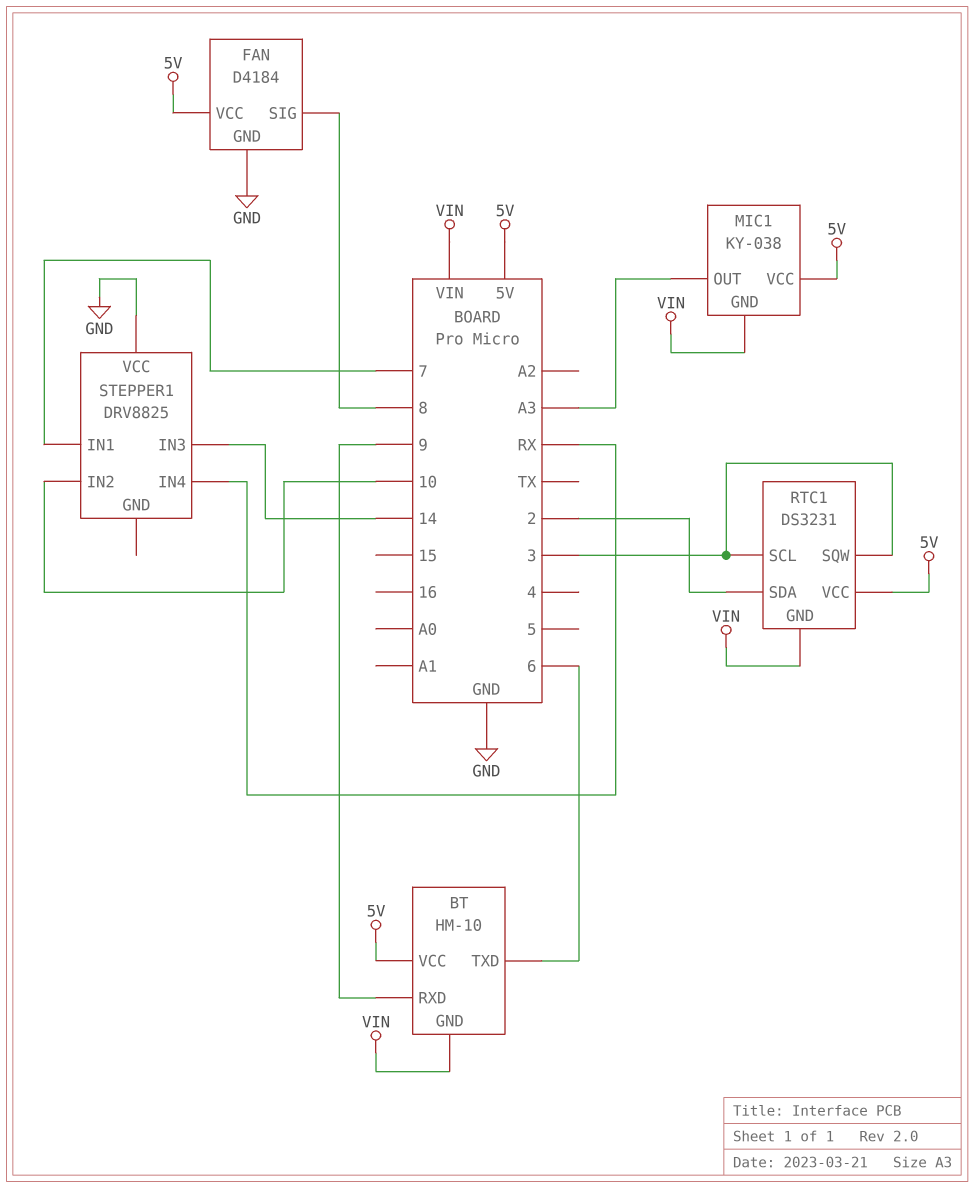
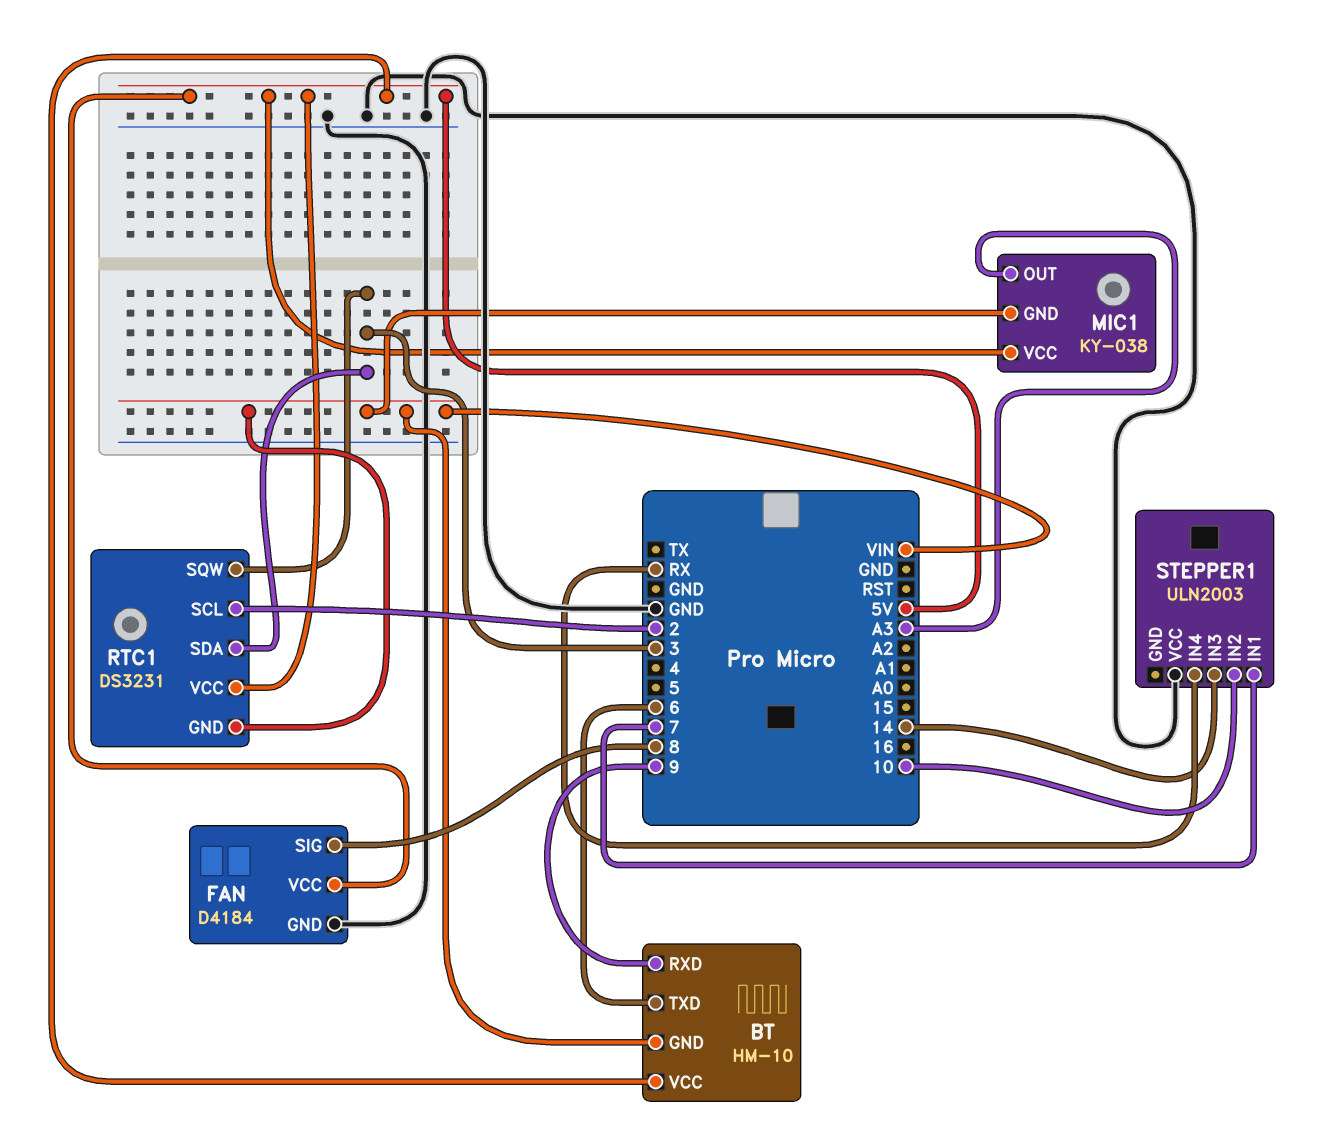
RTC1 pin SCL: 3 -> 2
RTC1 pin SDA: 2 -> 3
STEPPER1: DRV8825 -> ULN2003

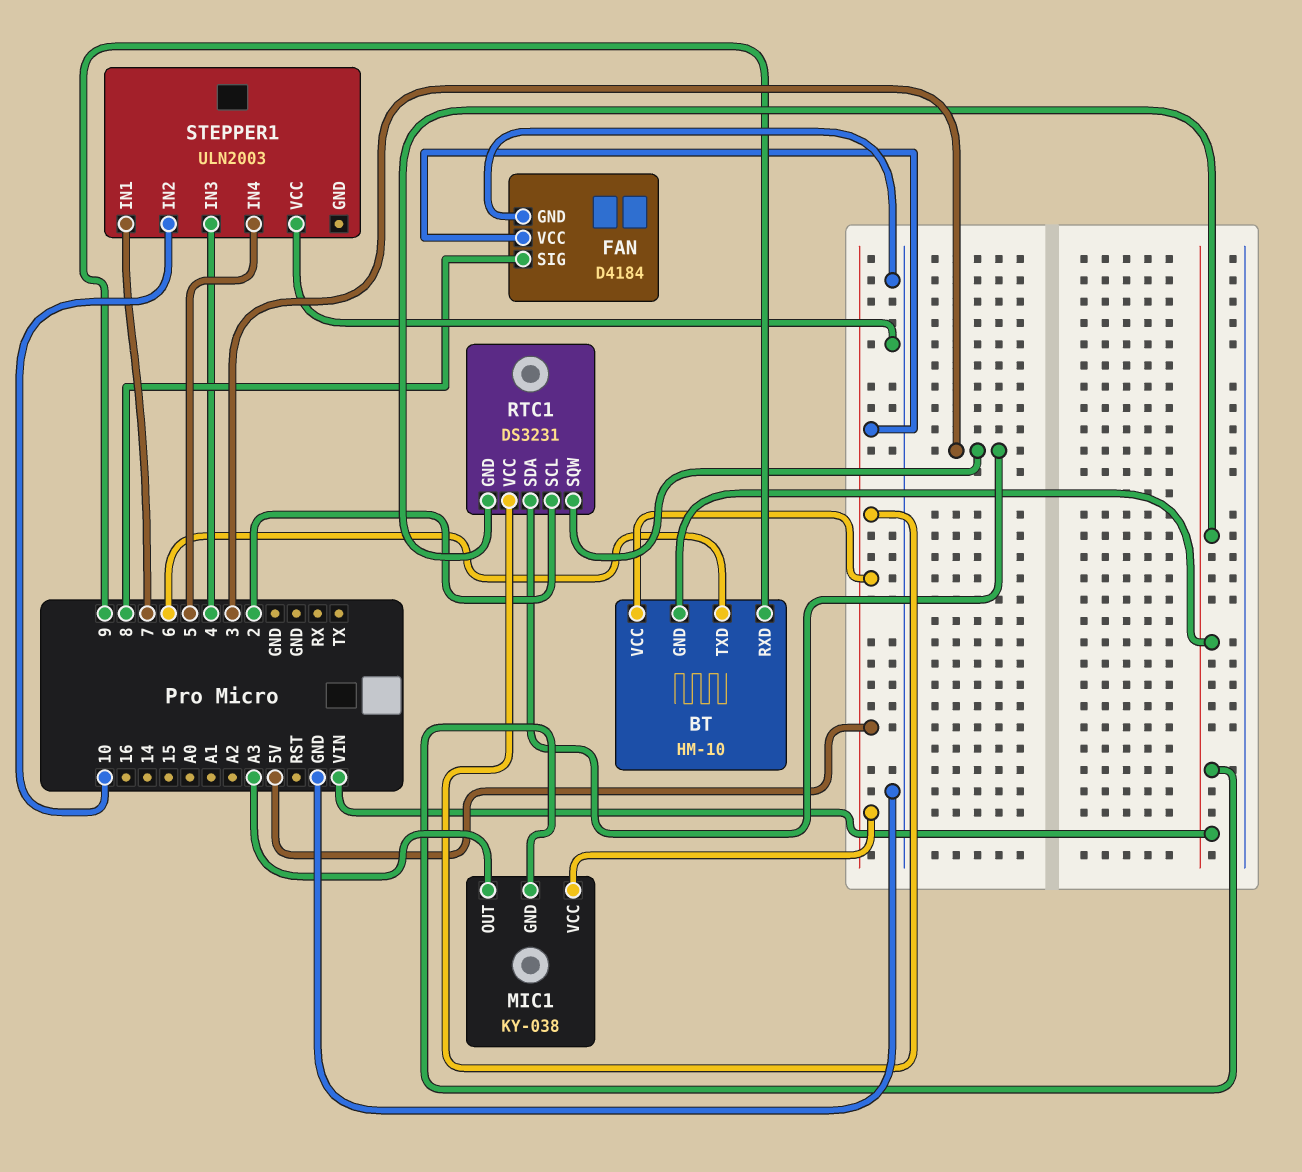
STEPPER1 pin IN3: 14 -> 4
STEPPER1 pin IN4: RX -> 5

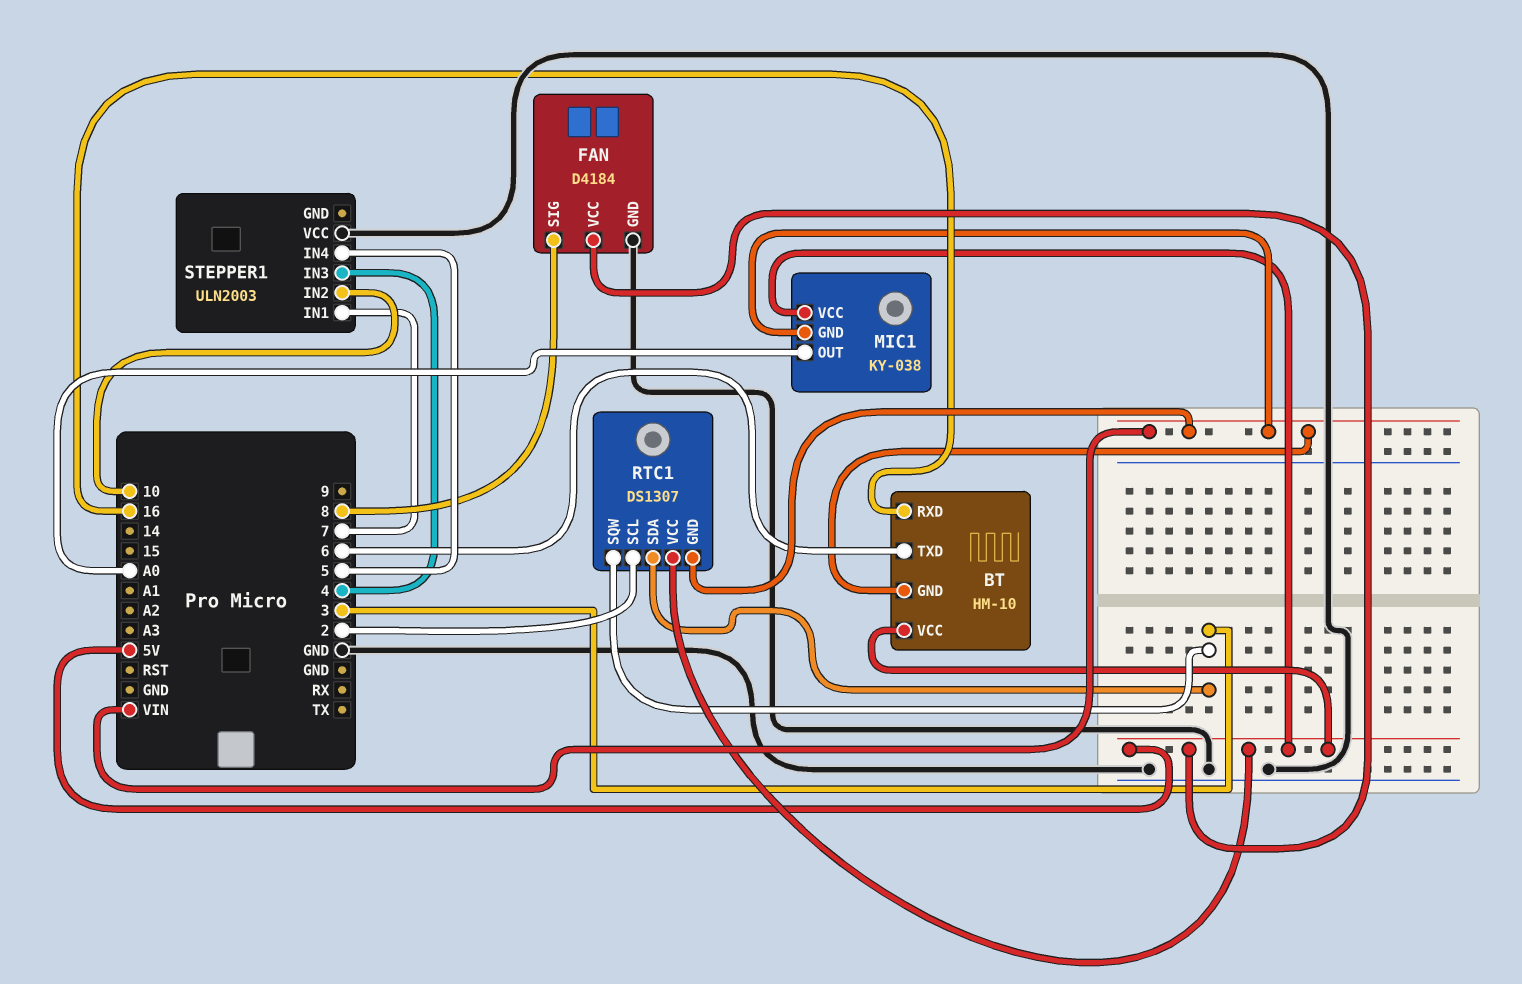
BT pin RXD: 9 -> 16
MIC1 pin OUT: A3 -> A0
RTC1: DS3231 -> DS1307

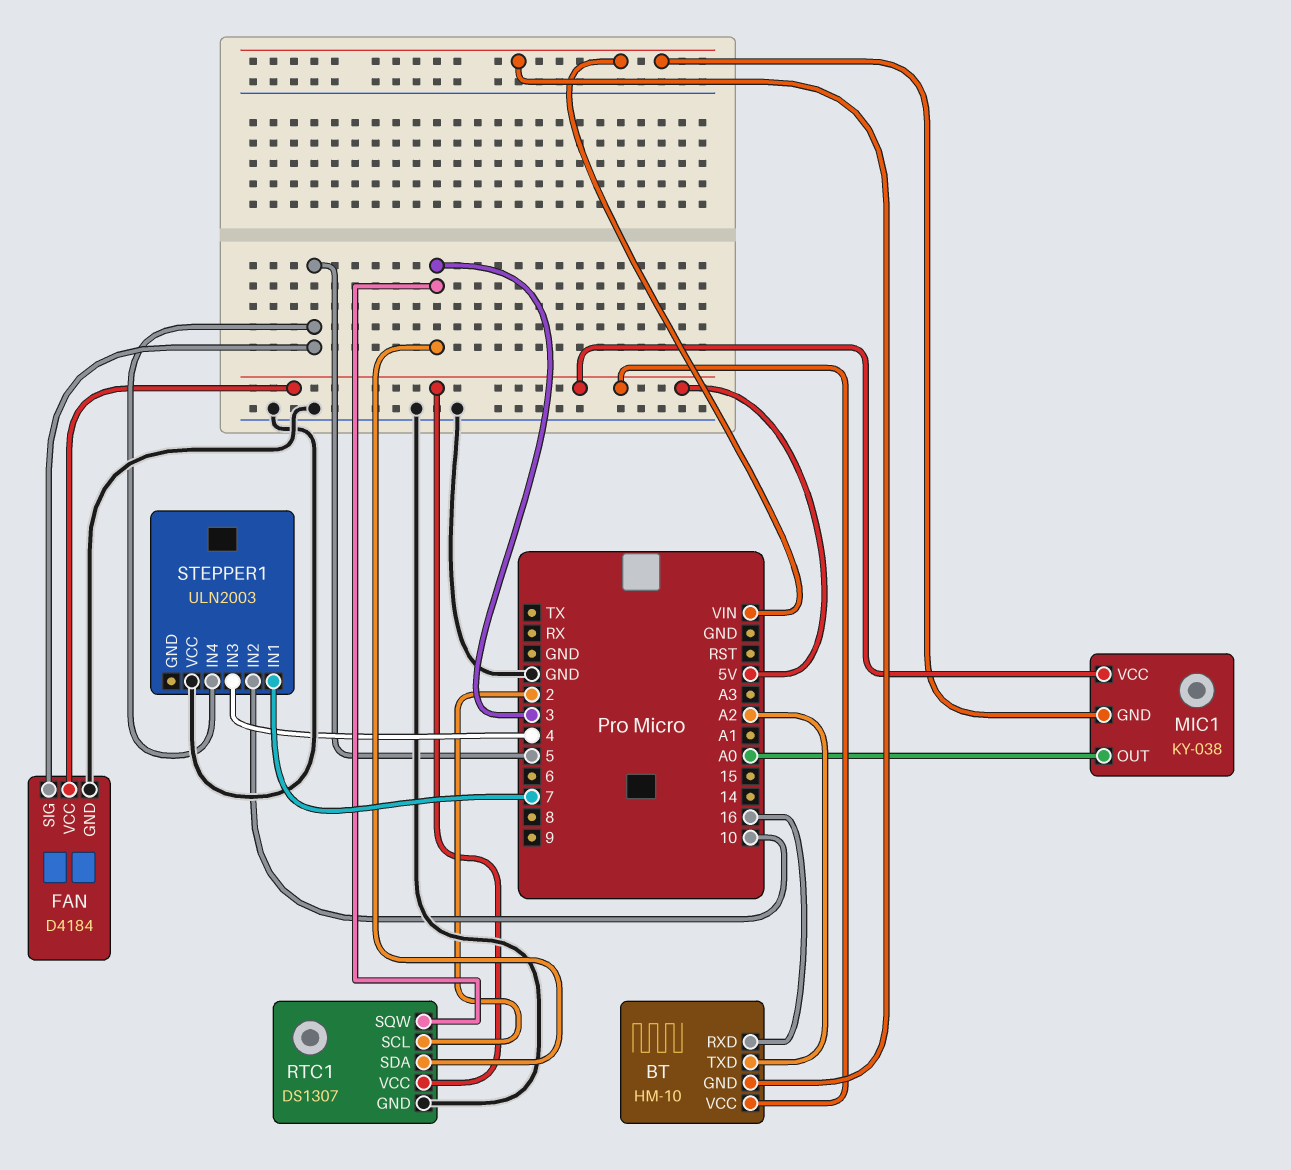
BT pin TXD: 6 -> A2
FAN pin SIG: 8 -> 5
RTC1 pin GND: VIN -> GND

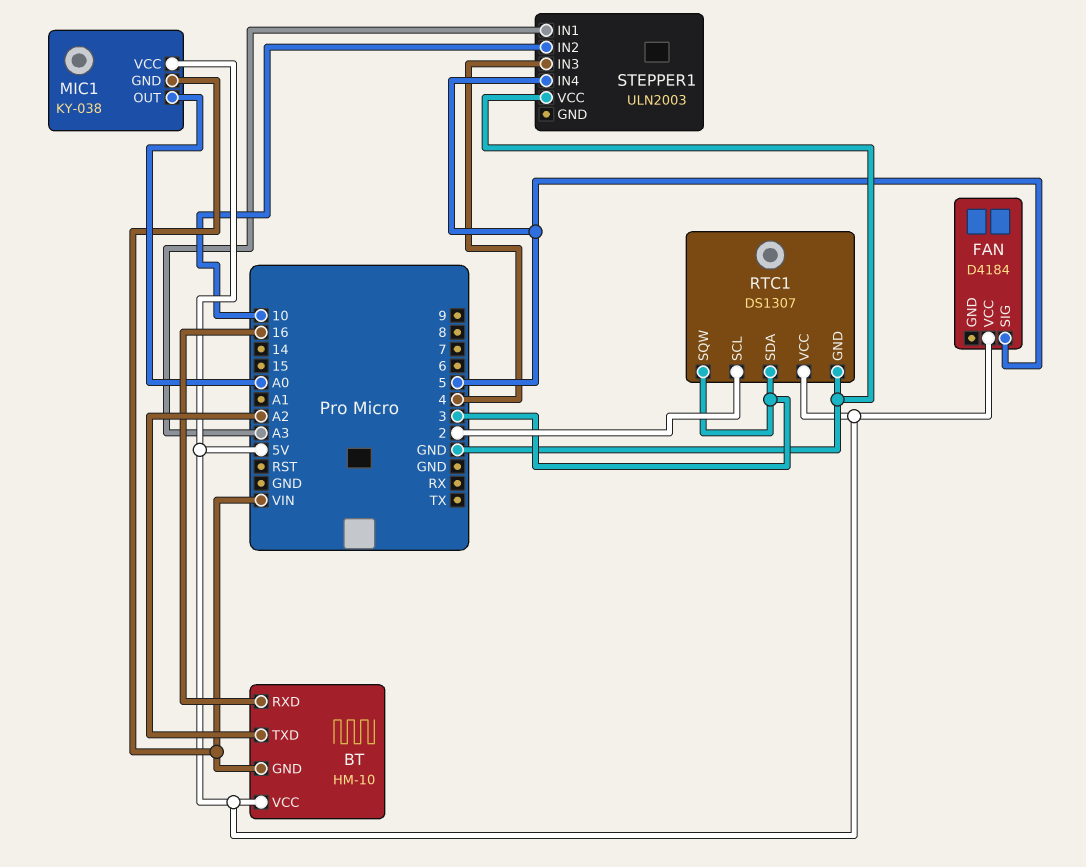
FAN pin GND: GND -> none
STEPPER1 pin IN1: 7 -> A3

